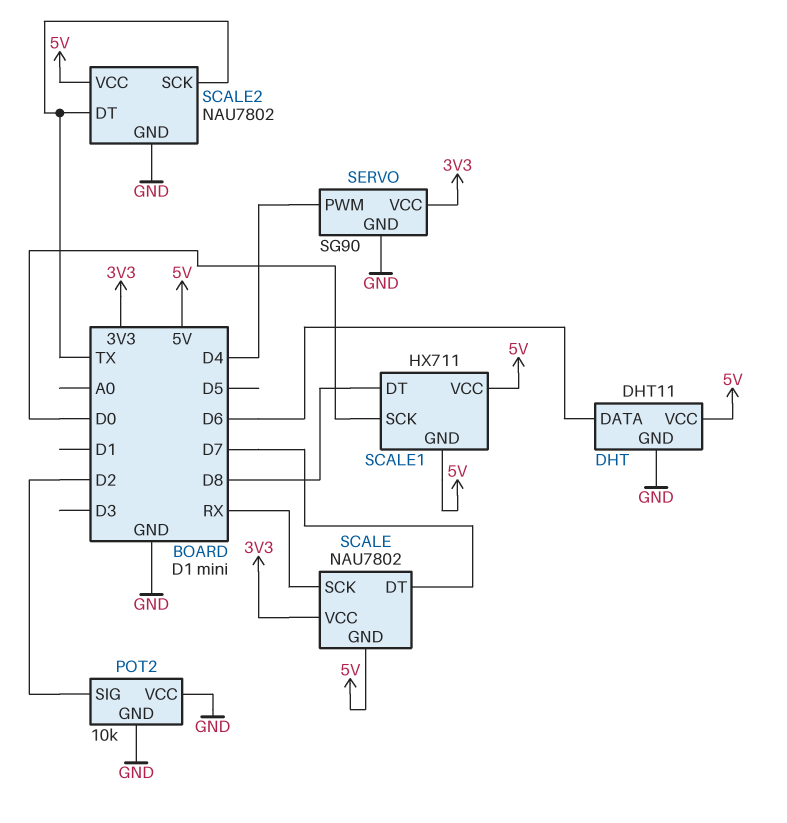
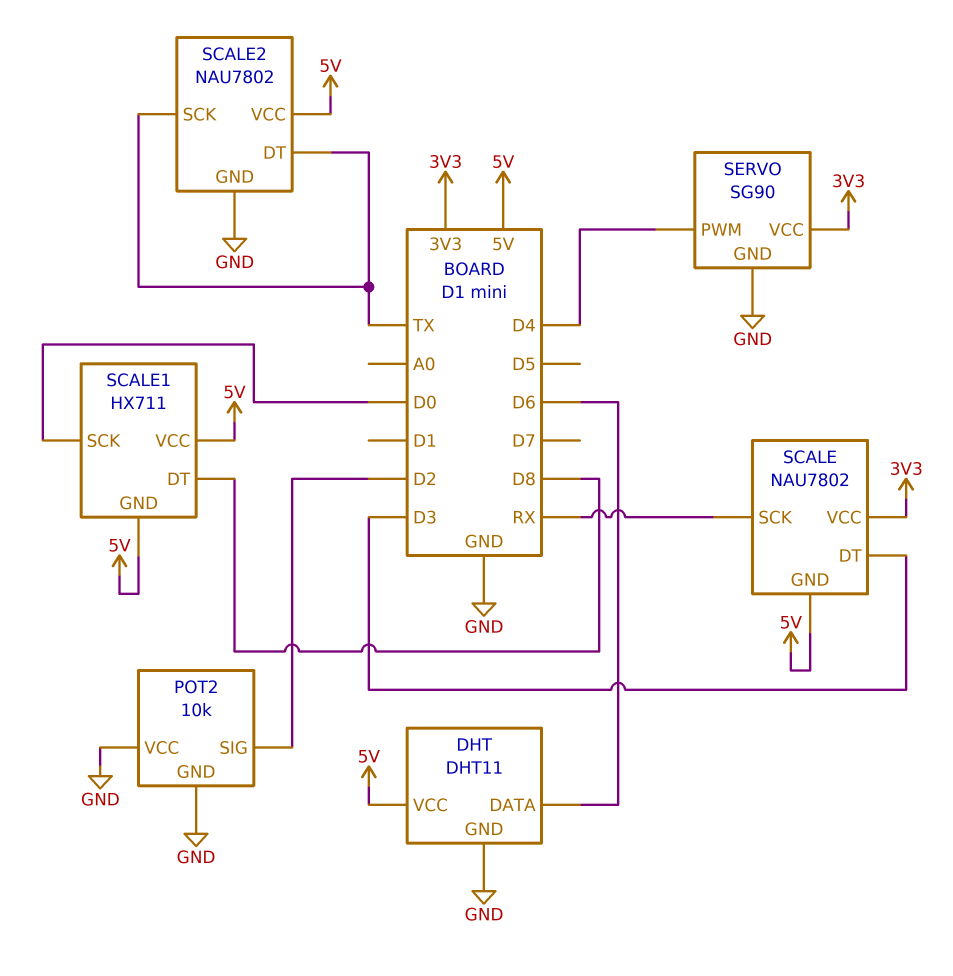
SCALE pin DT: D7 -> D3

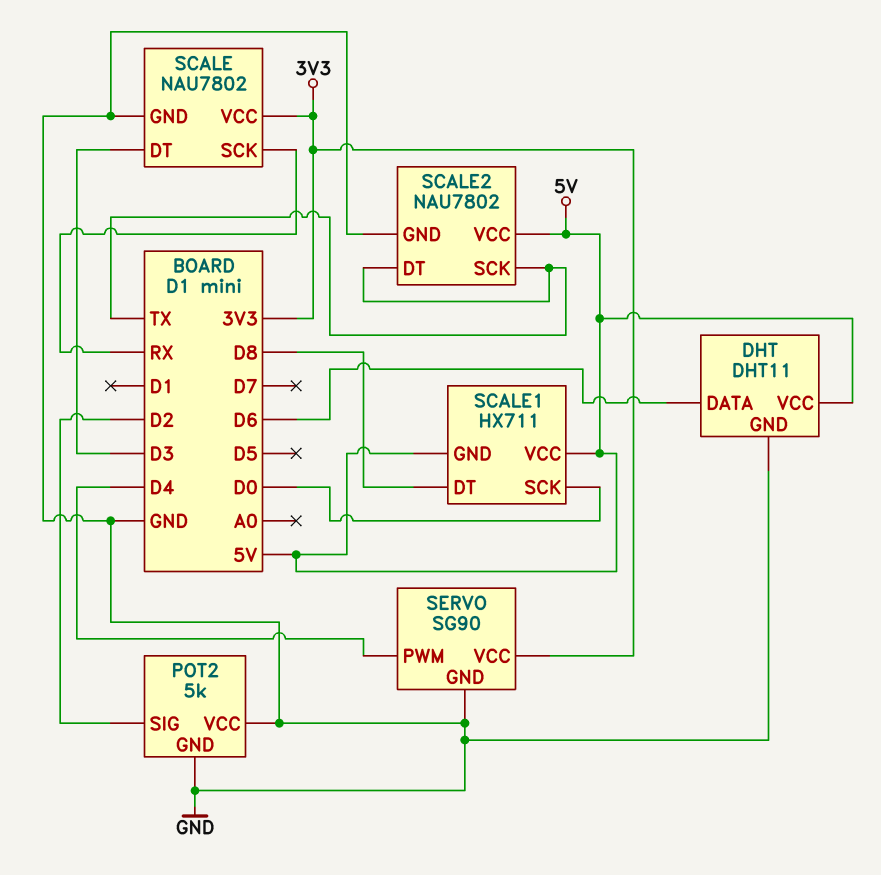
POT2: 10k -> 5k
SCALE pin GND: 5V -> GND

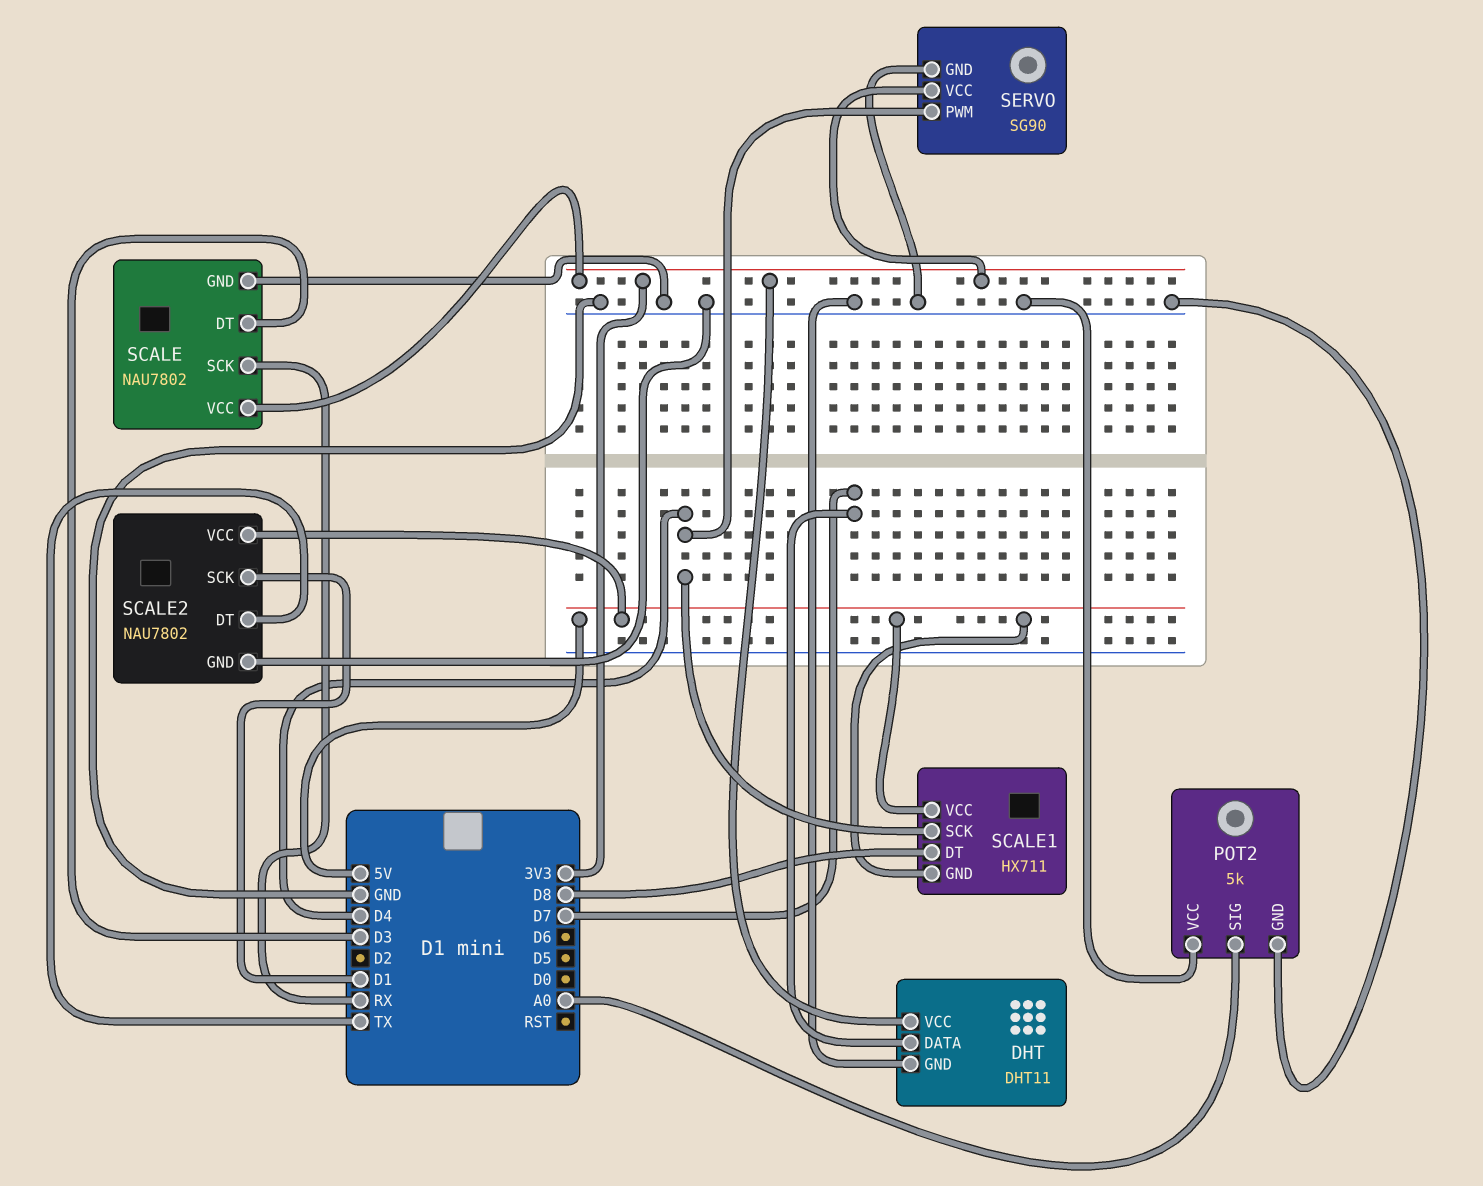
DHT pin DATA: D6 -> D7
DHT pin VCC: 5V -> 3V3
POT2 pin SIG: D2 -> A0
SCALE1 pin SCK: D0 -> D4
SCALE2 pin SCK: TX -> D1

